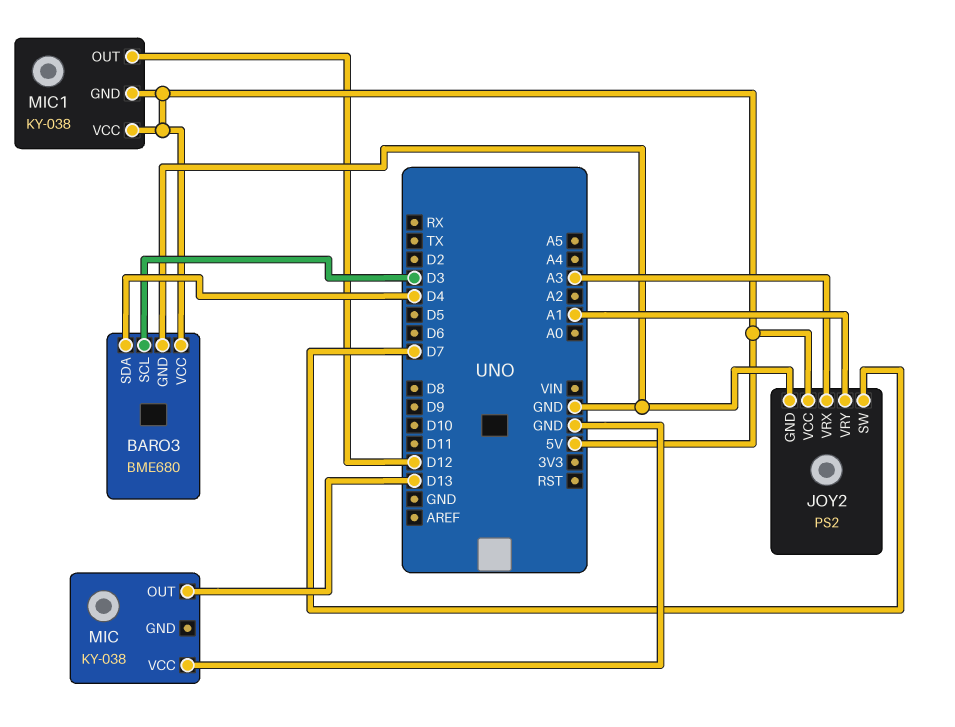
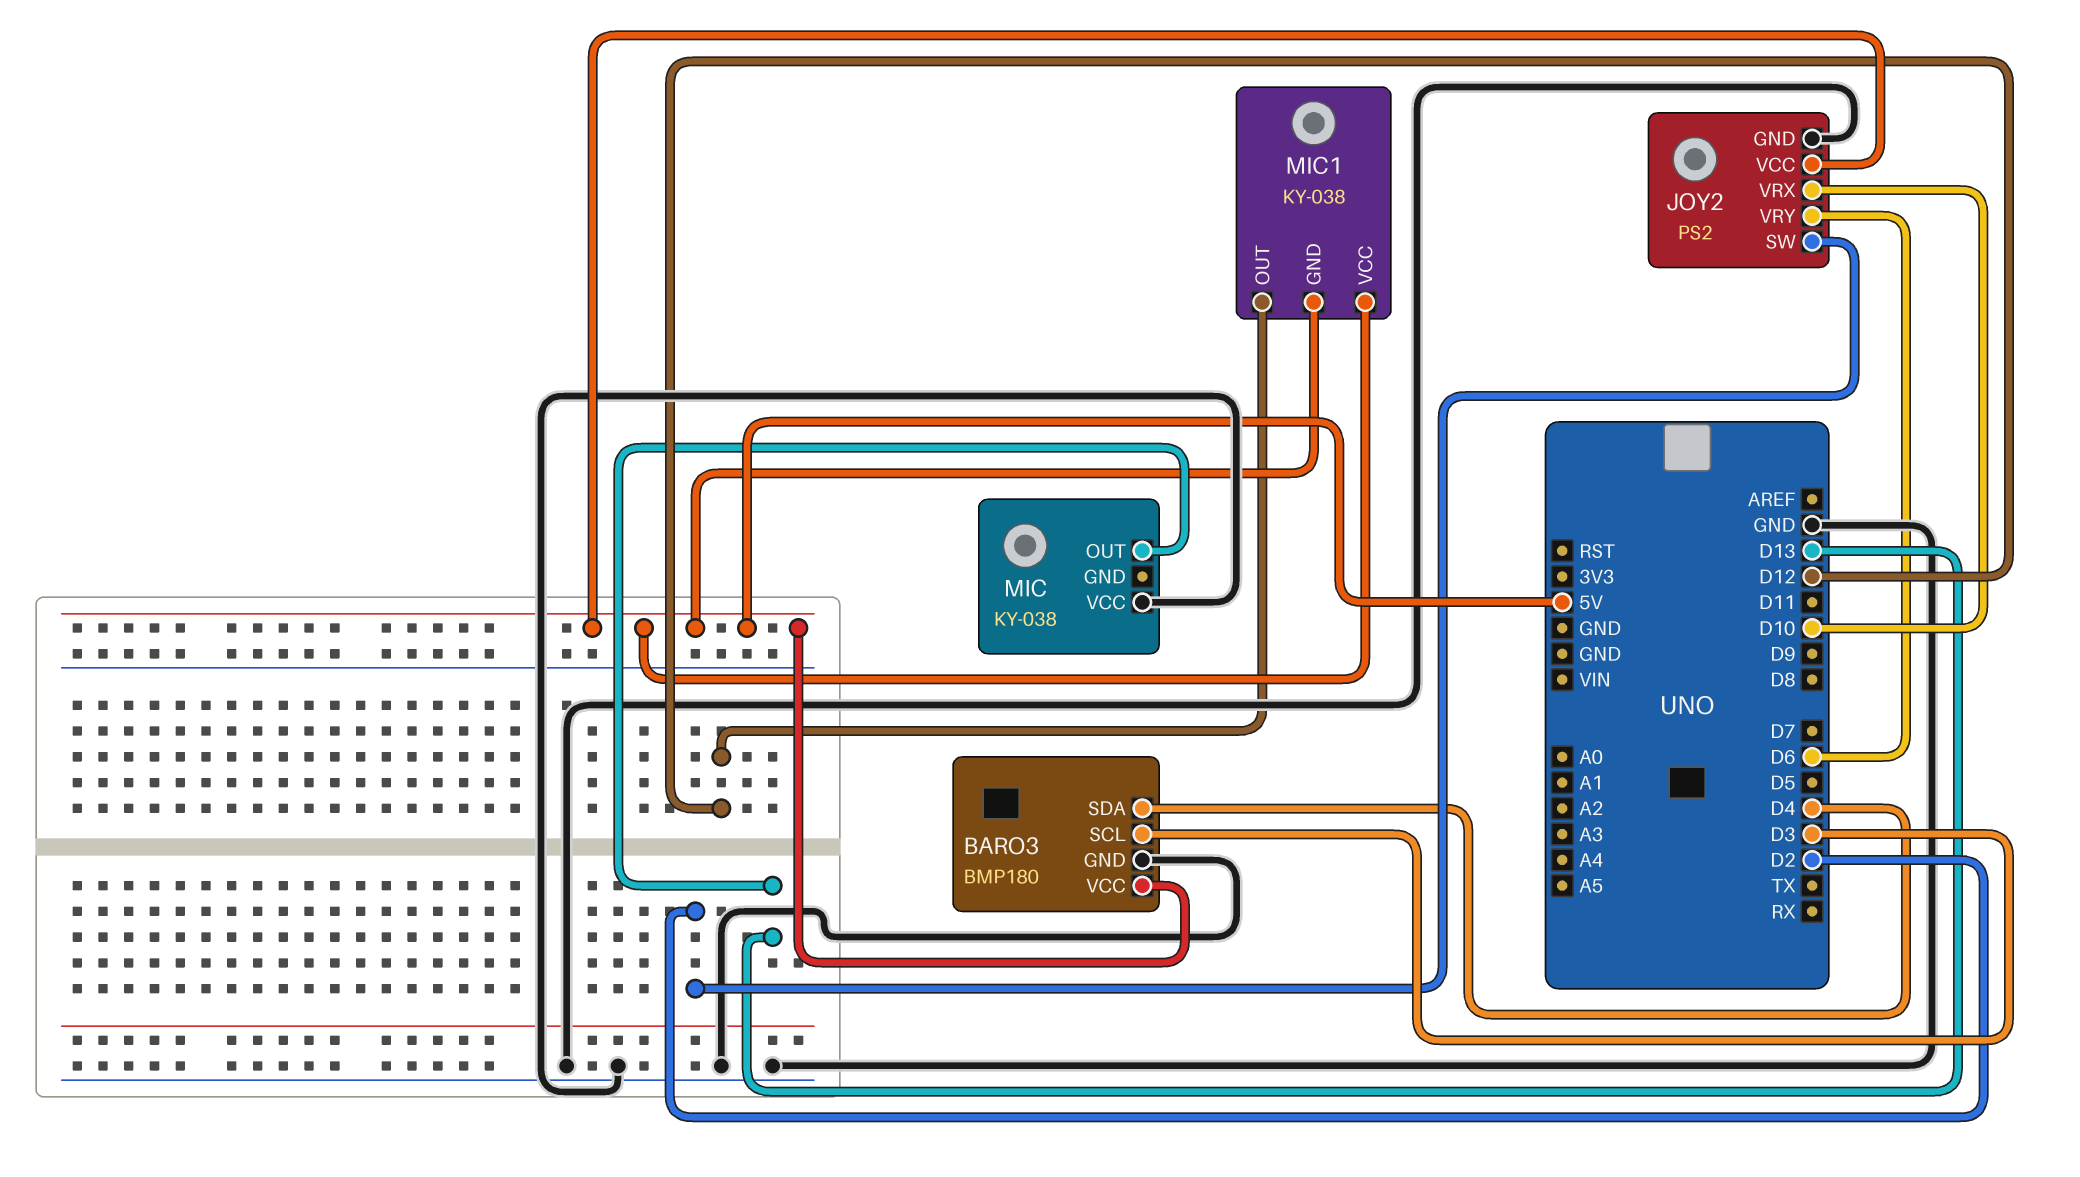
BARO3: BME680 -> BMP180
JOY2 pin SW: D7 -> D2
JOY2 pin VRX: A3 -> D10
JOY2 pin VRY: A1 -> D6

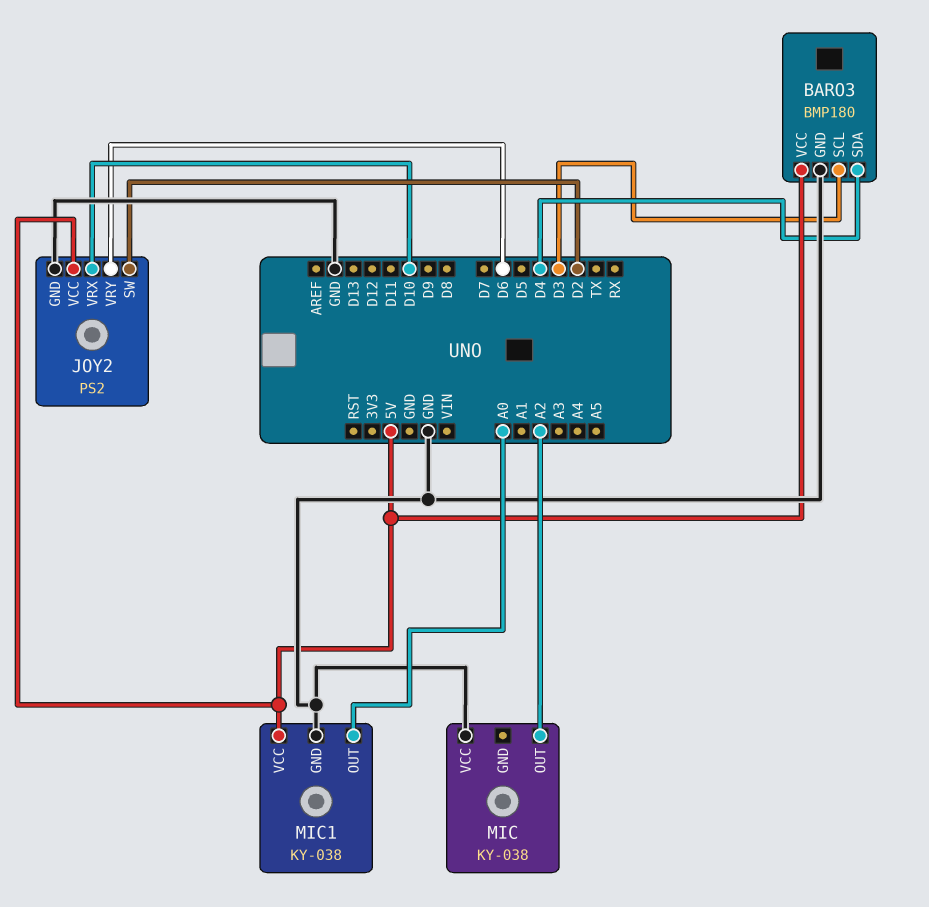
MIC pin OUT: D13 -> A2
MIC1 pin GND: 5V -> GND
MIC1 pin OUT: D12 -> A0

